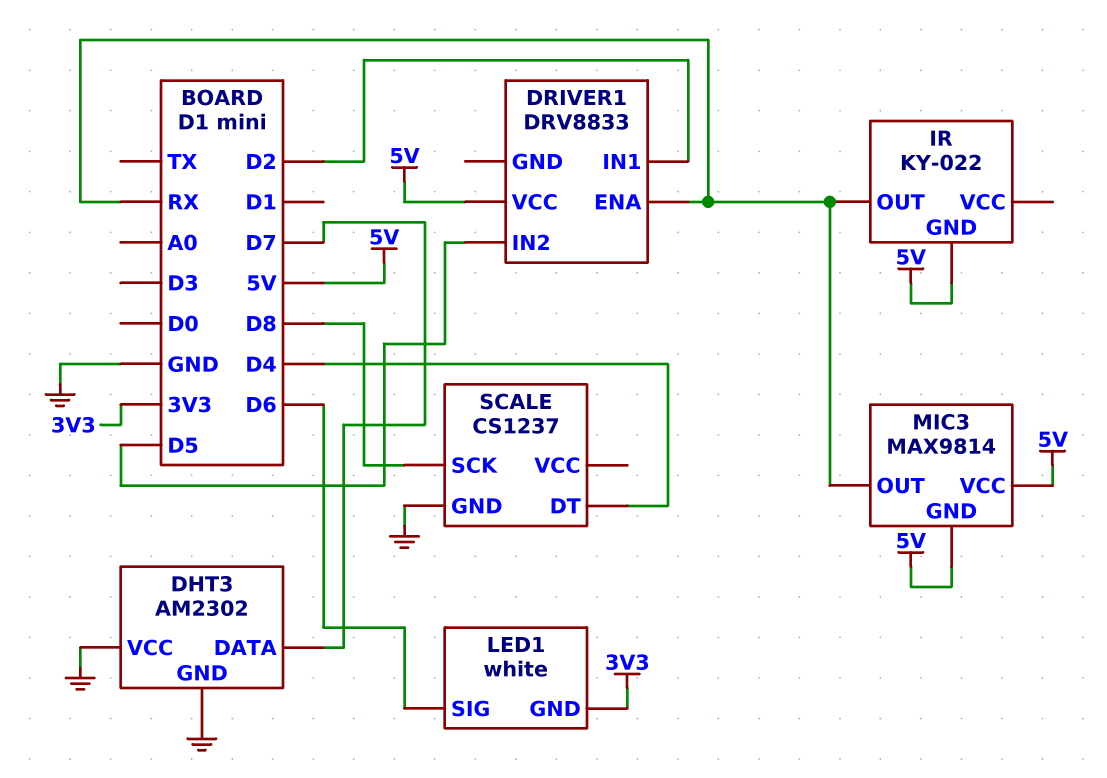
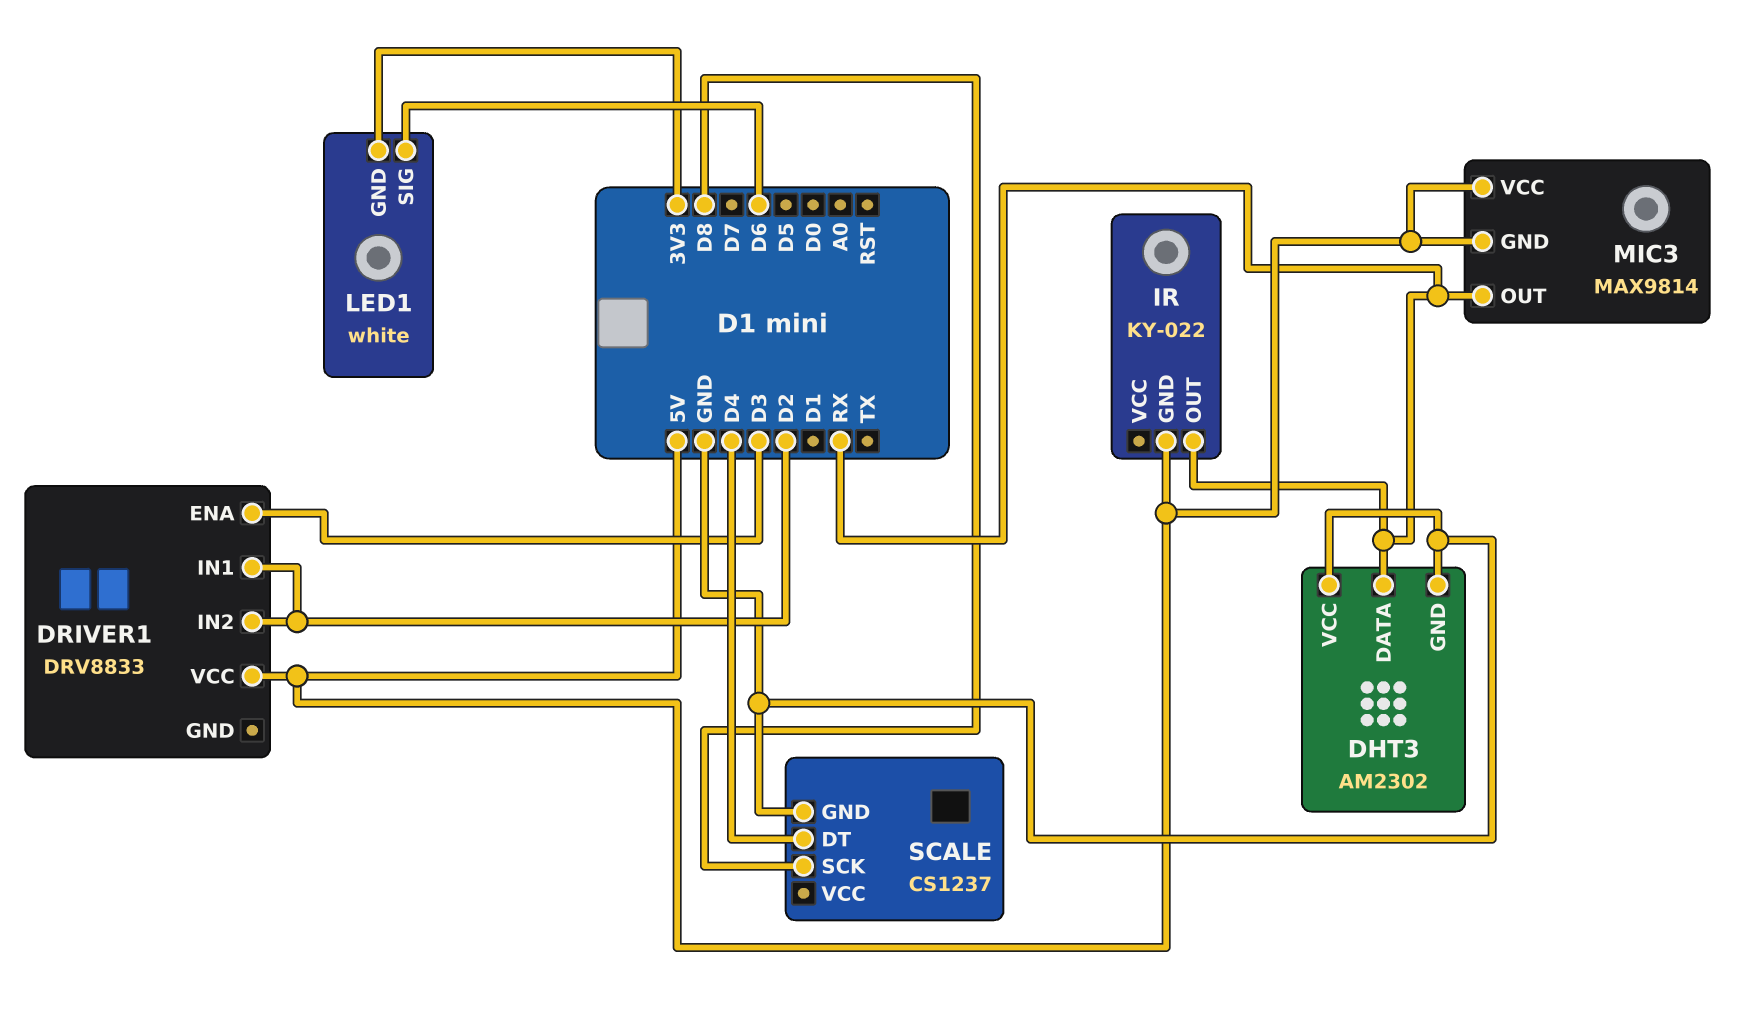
DHT3 pin DATA: D7 -> RX
DRIVER1 pin ENA: RX -> D3
DRIVER1 pin IN2: D5 -> D2

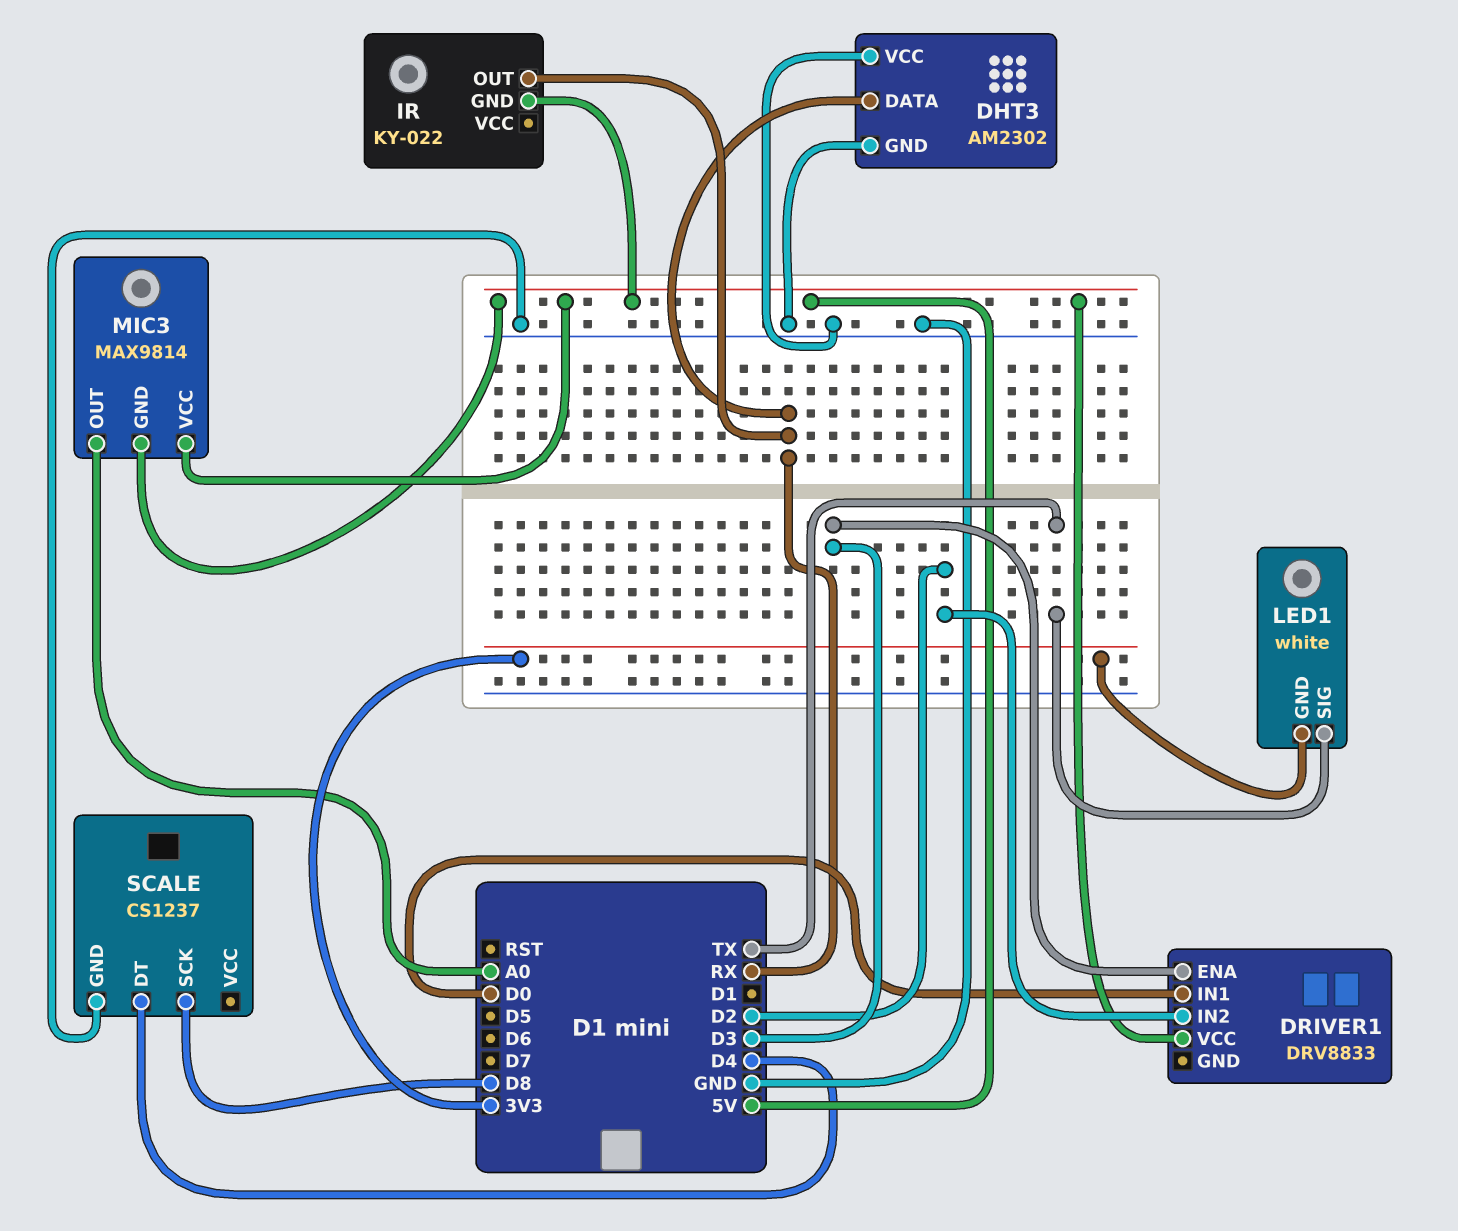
DRIVER1 pin IN1: D2 -> D0
LED1 pin SIG: D6 -> TX
MIC3 pin OUT: RX -> A0

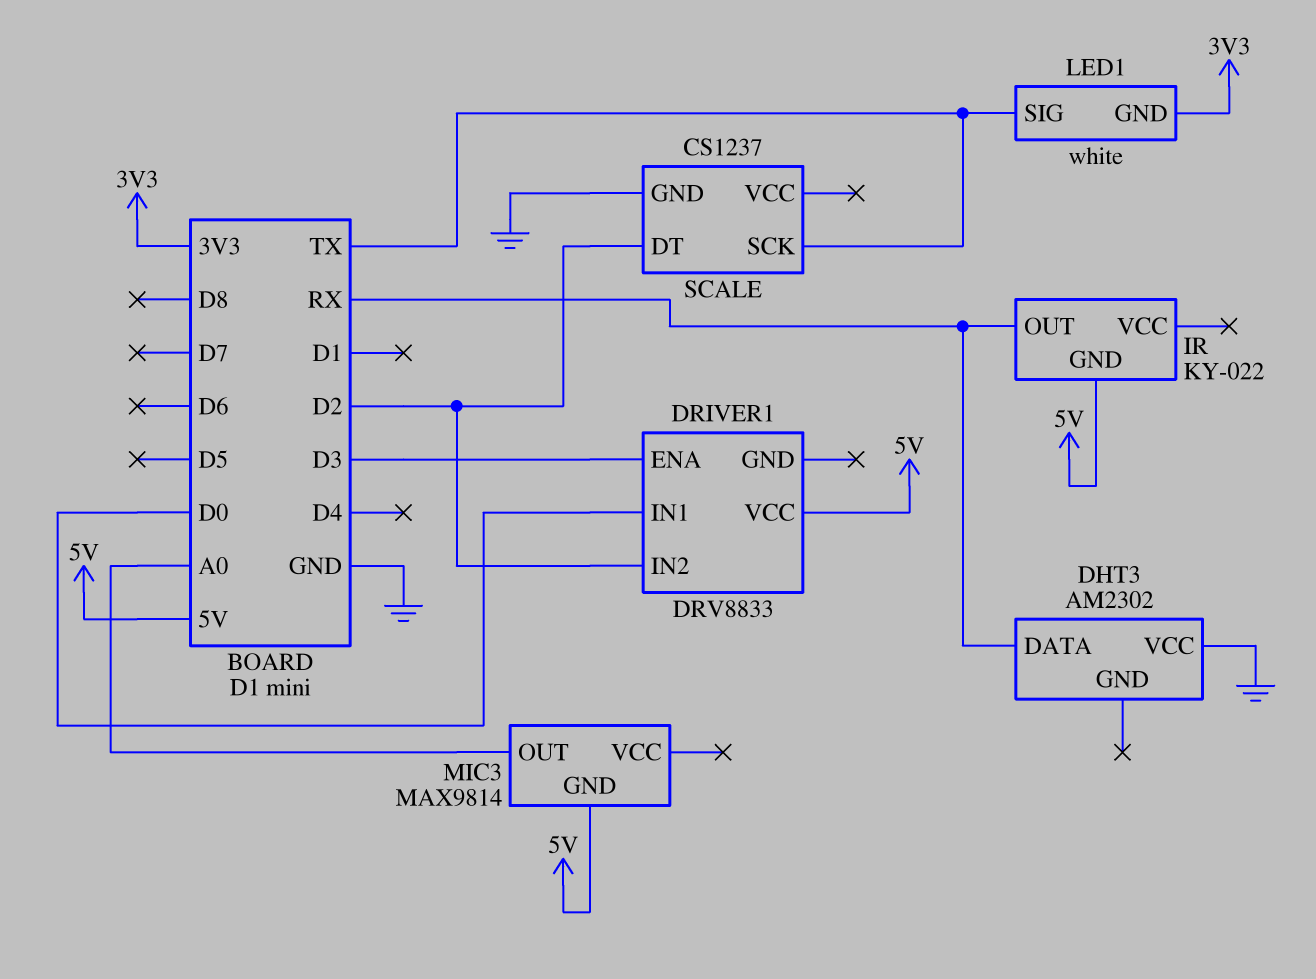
DHT3 pin GND: GND -> none
MIC3 pin VCC: 5V -> none
SCALE pin DT: D4 -> D2
SCALE pin SCK: D8 -> TX

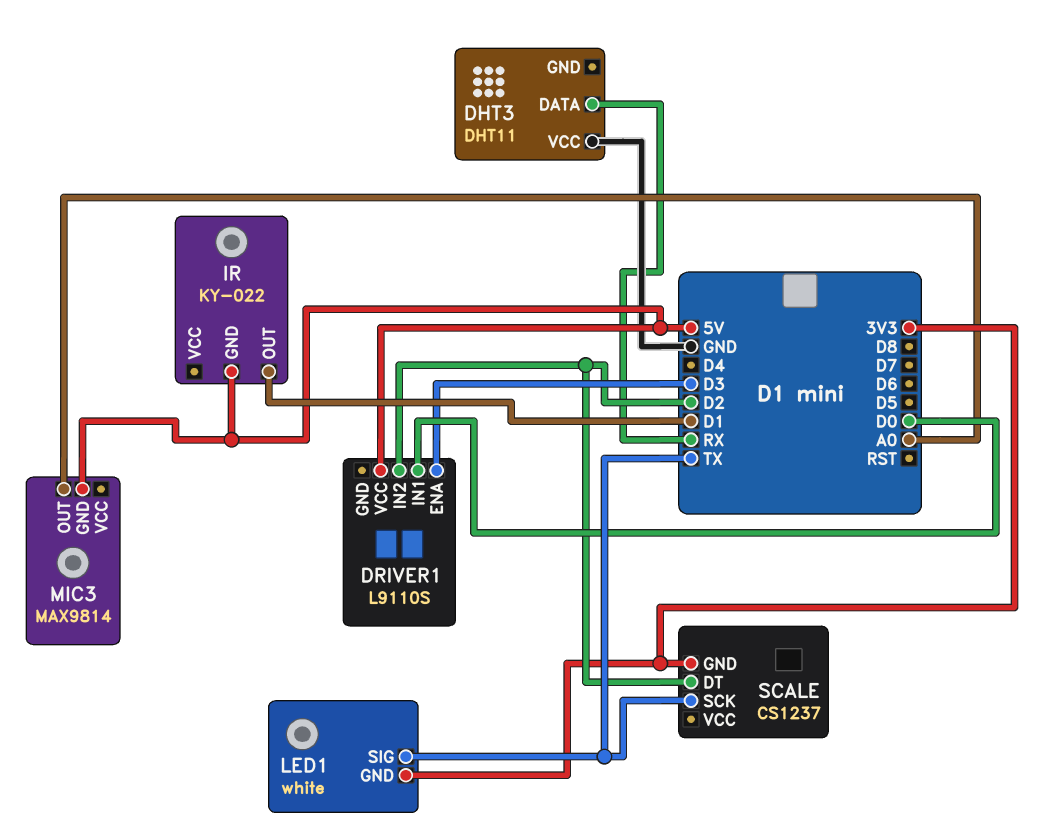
DHT3: AM2302 -> DHT11
DRIVER1: DRV8833 -> L9110S
IR pin OUT: RX -> D1
SCALE pin GND: GND -> 3V3

